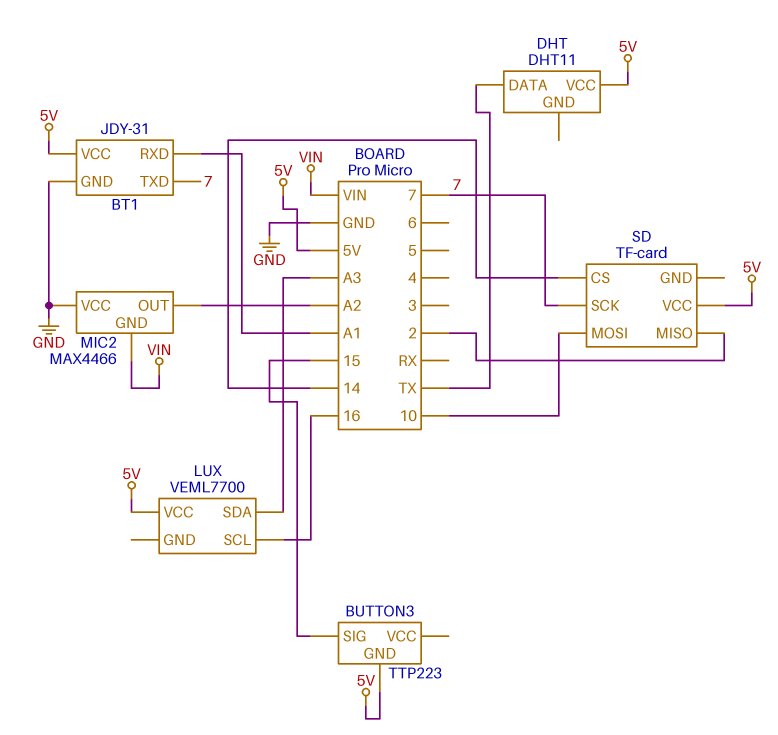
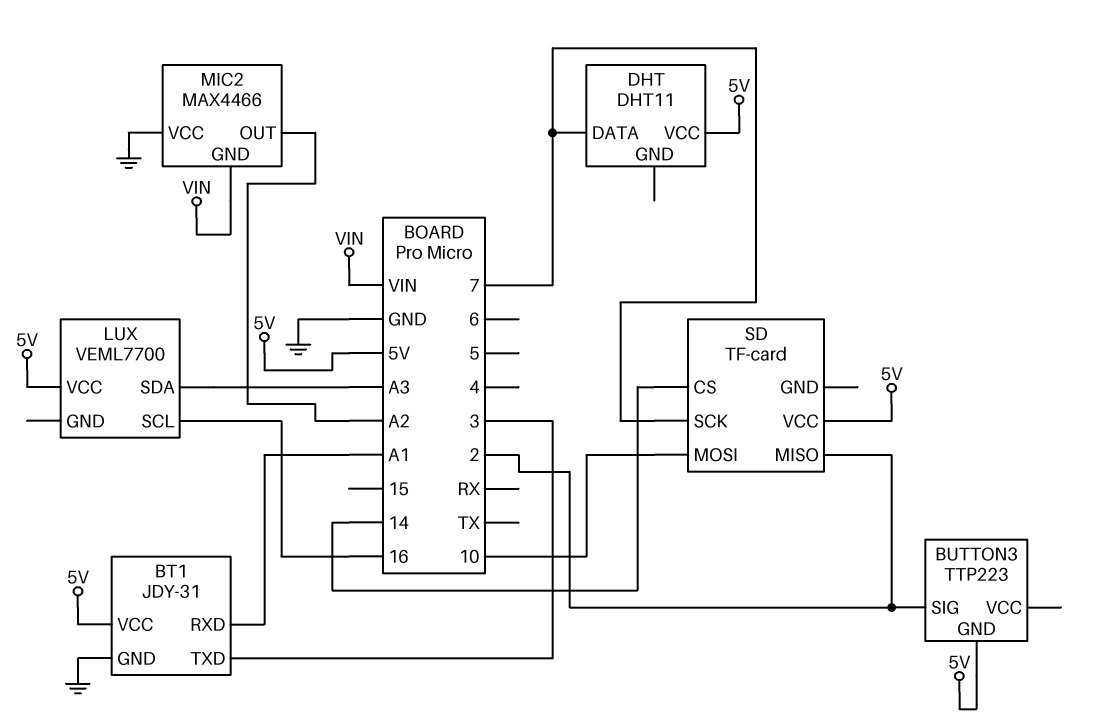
BT1 pin TXD: 7 -> 3
BUTTON3 pin SIG: 15 -> 2
DHT pin DATA: TX -> 7

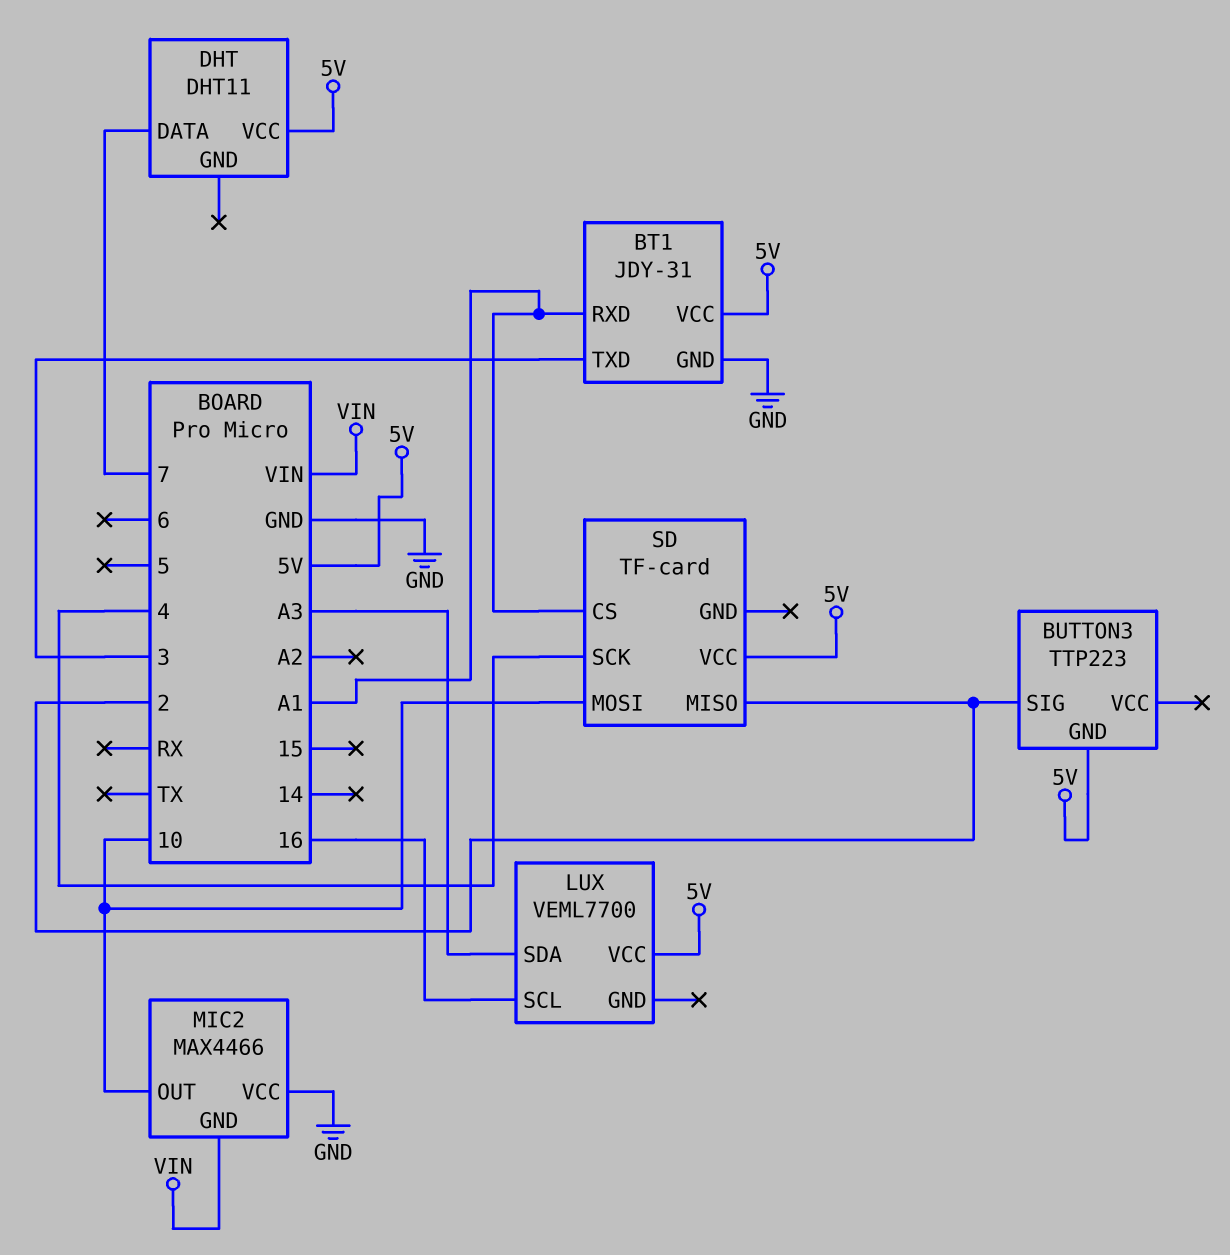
MIC2 pin OUT: A2 -> 10
SD pin CS: 14 -> A1
SD pin SCK: 7 -> 4

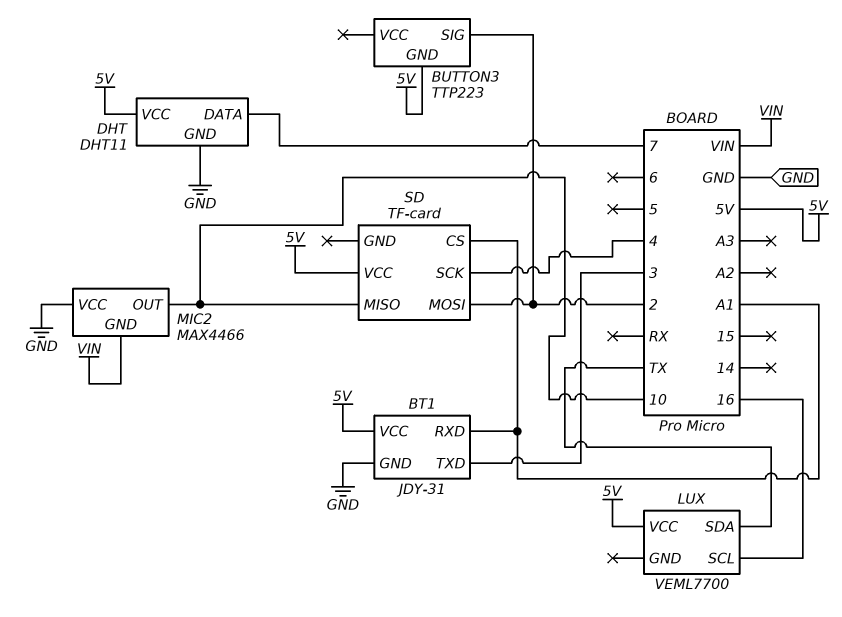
DHT pin GND: none -> GND
LUX pin SDA: A3 -> TX
SD pin MISO: 2 -> 10
SD pin MOSI: 10 -> 2

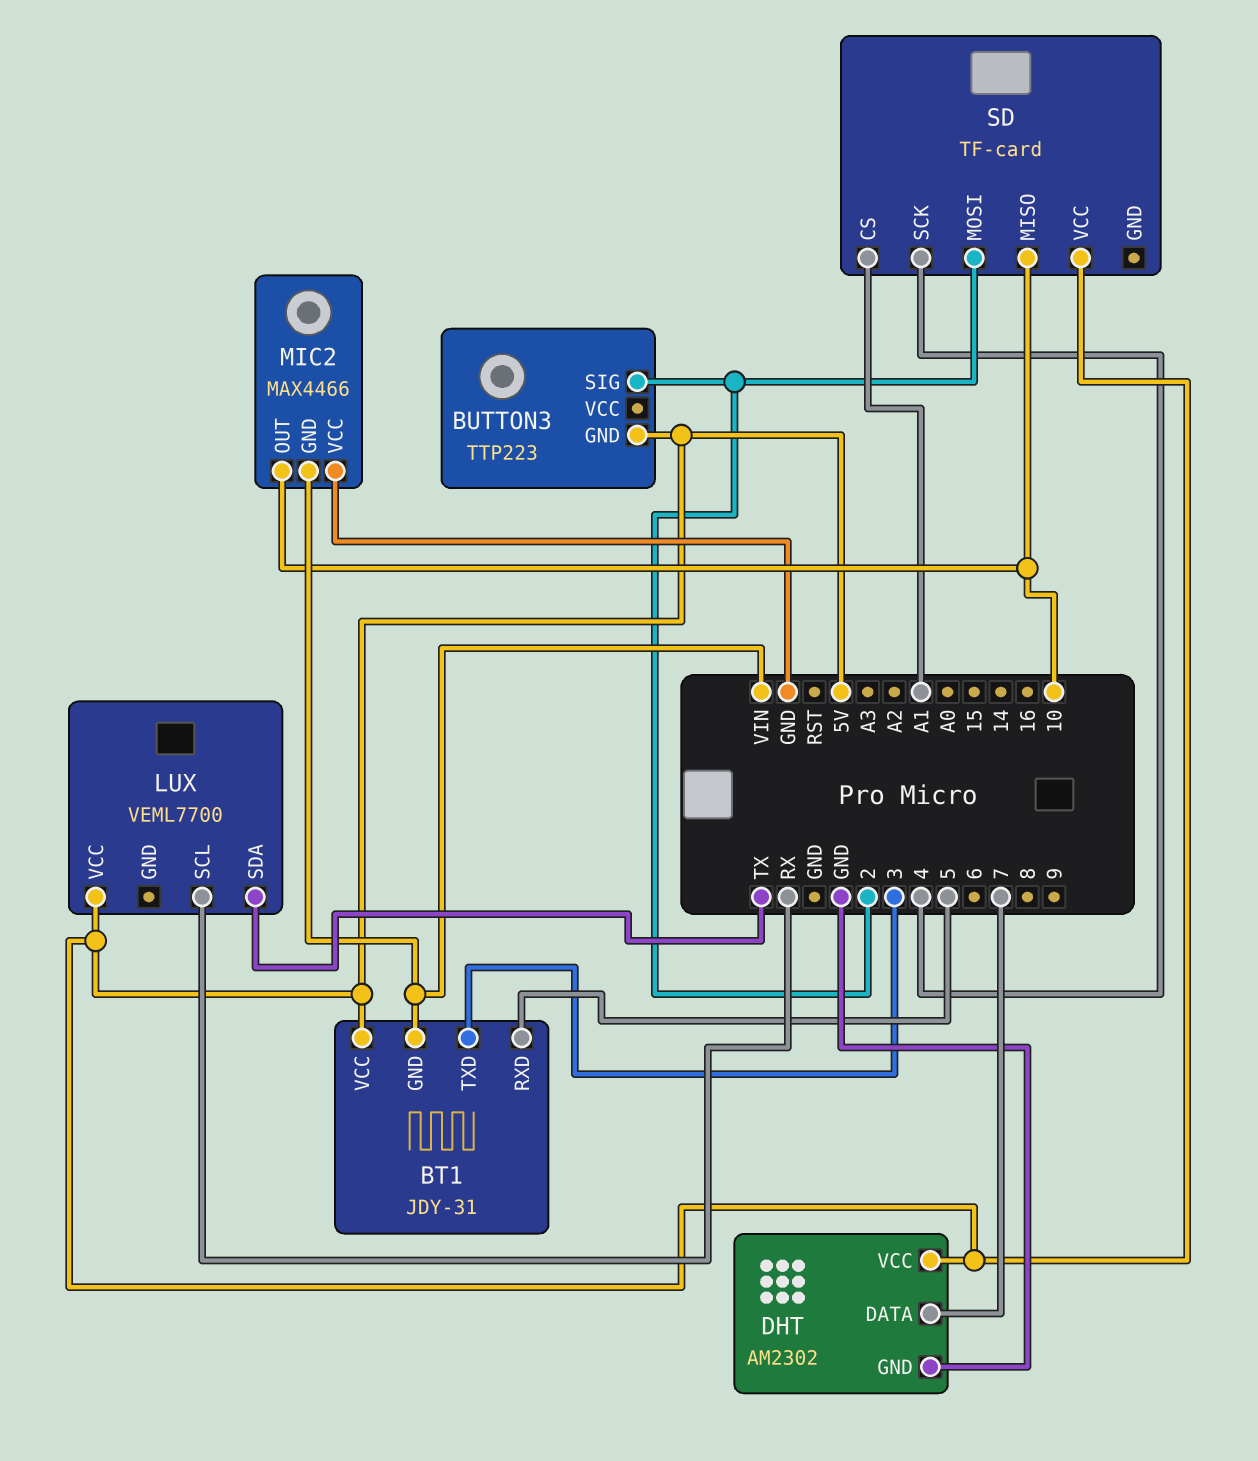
BT1 pin GND: GND -> VIN
BT1 pin RXD: A1 -> 5
DHT: DHT11 -> AM2302
LUX pin SCL: 16 -> RX

